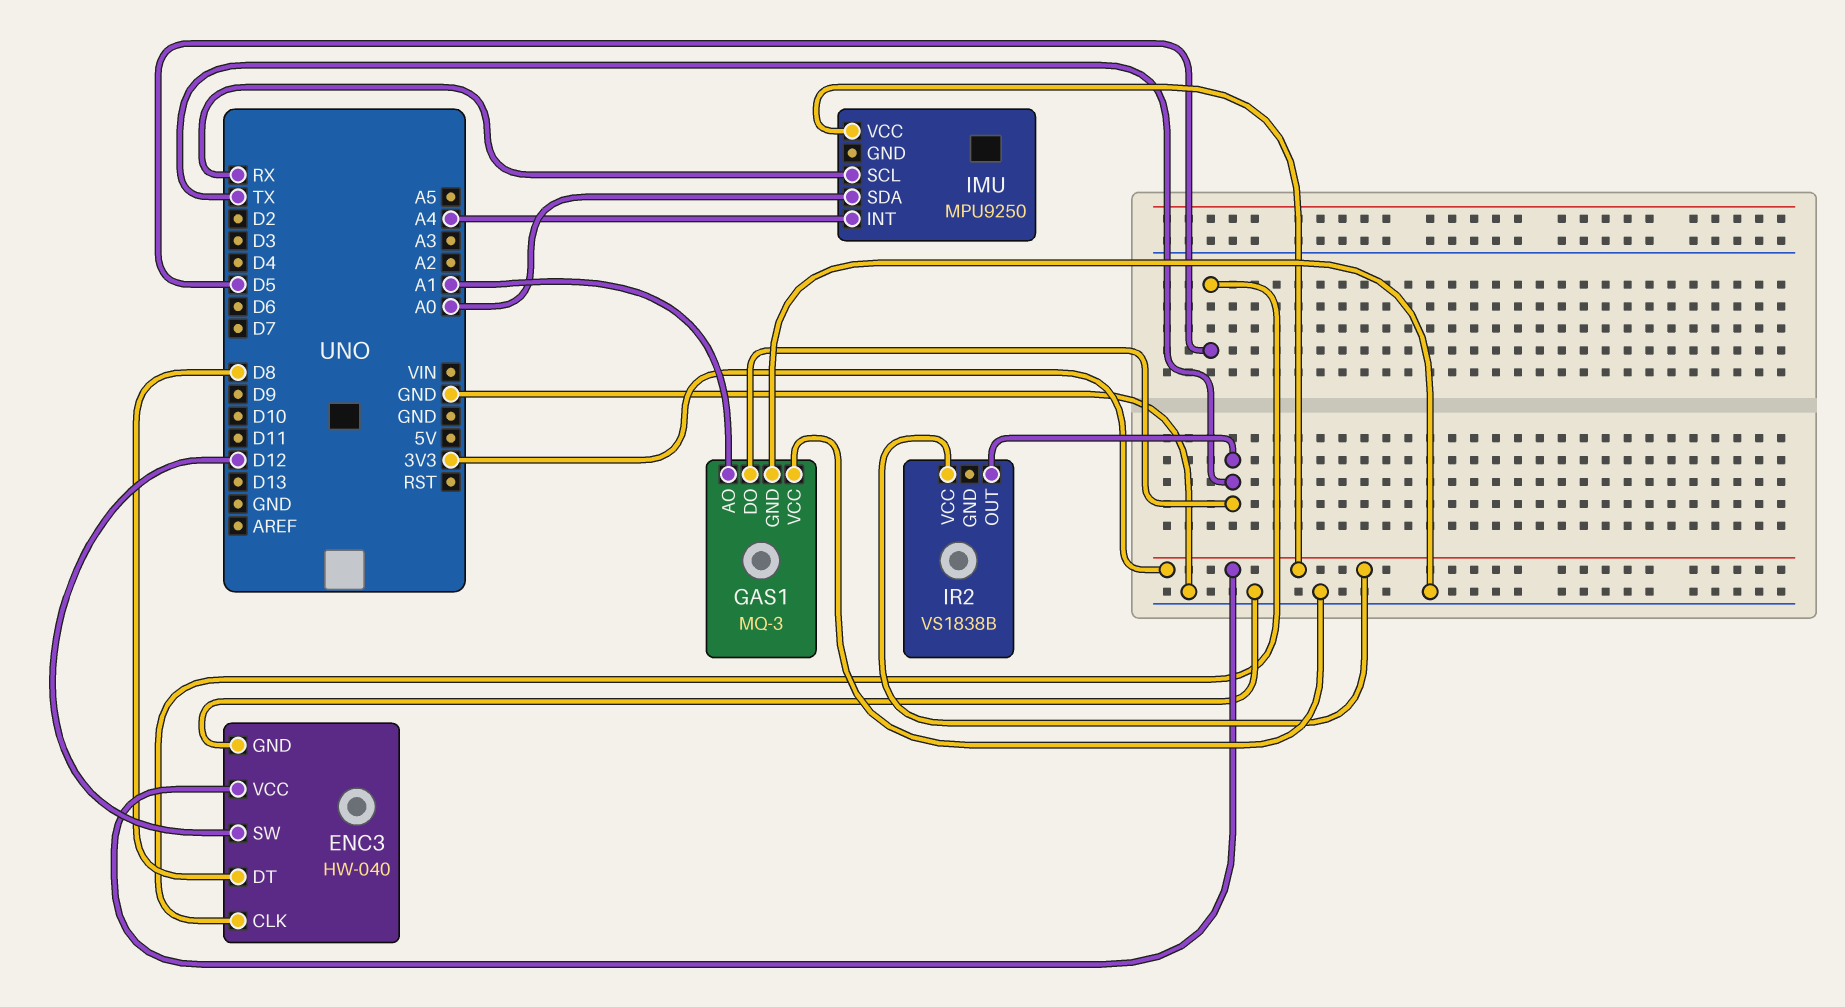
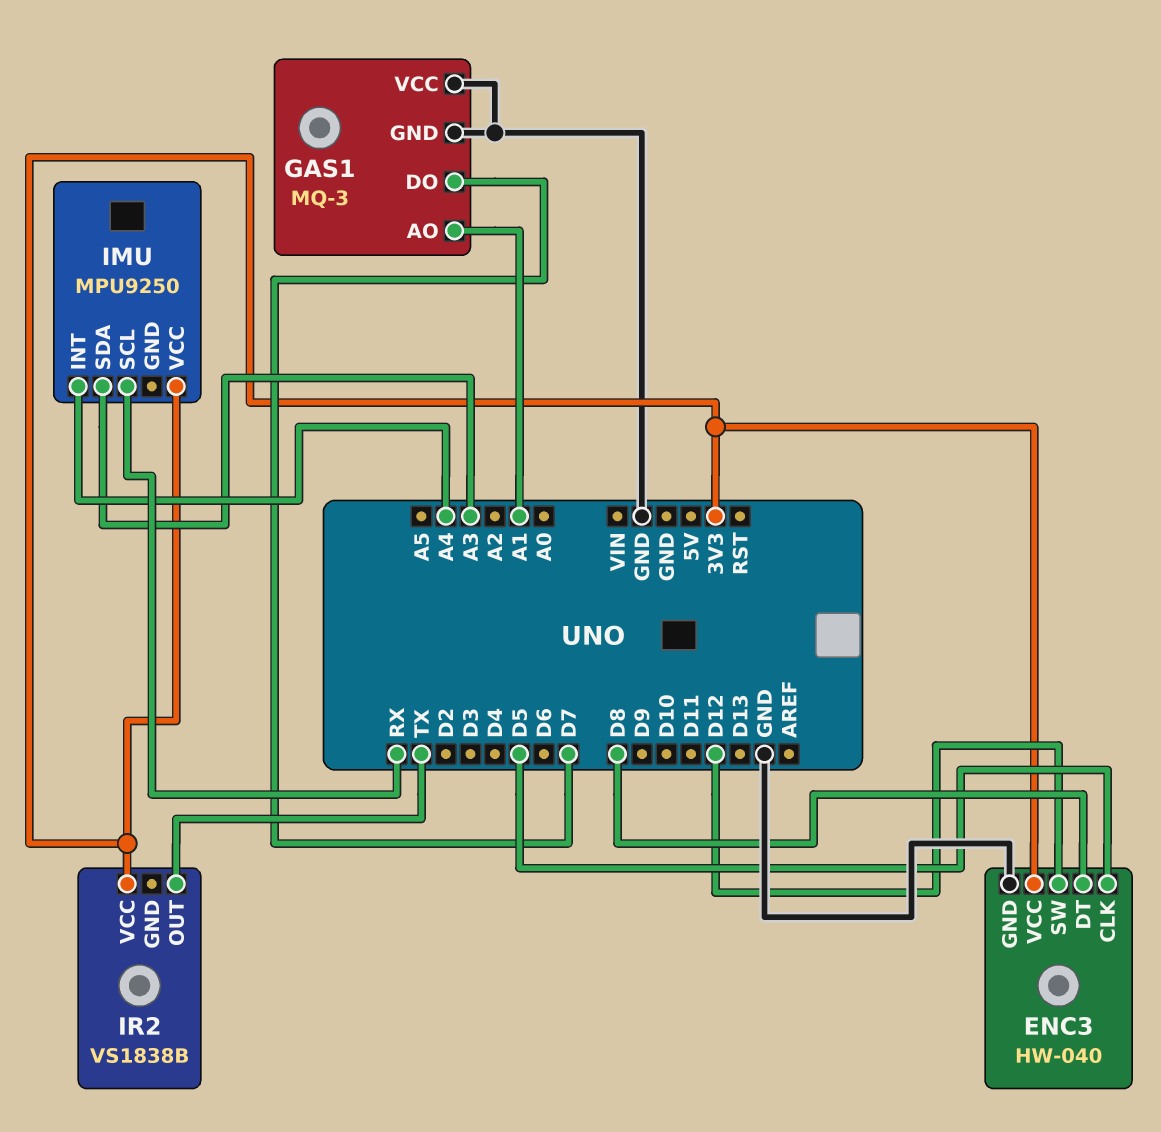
GAS1 pin DO: TX -> D7
IMU pin SDA: A0 -> A3

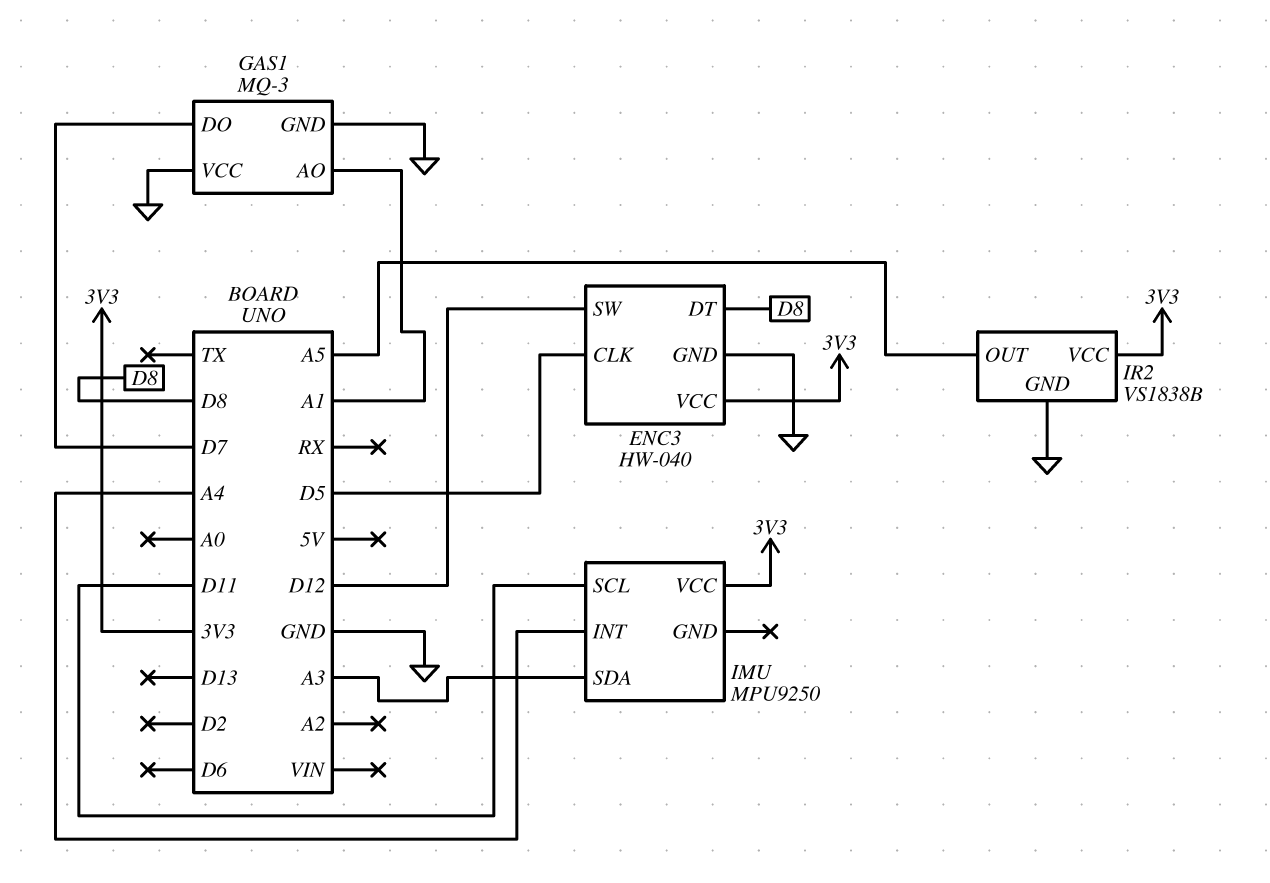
IMU pin SCL: RX -> D11
IR2 pin GND: none -> GND
IR2 pin OUT: TX -> A5

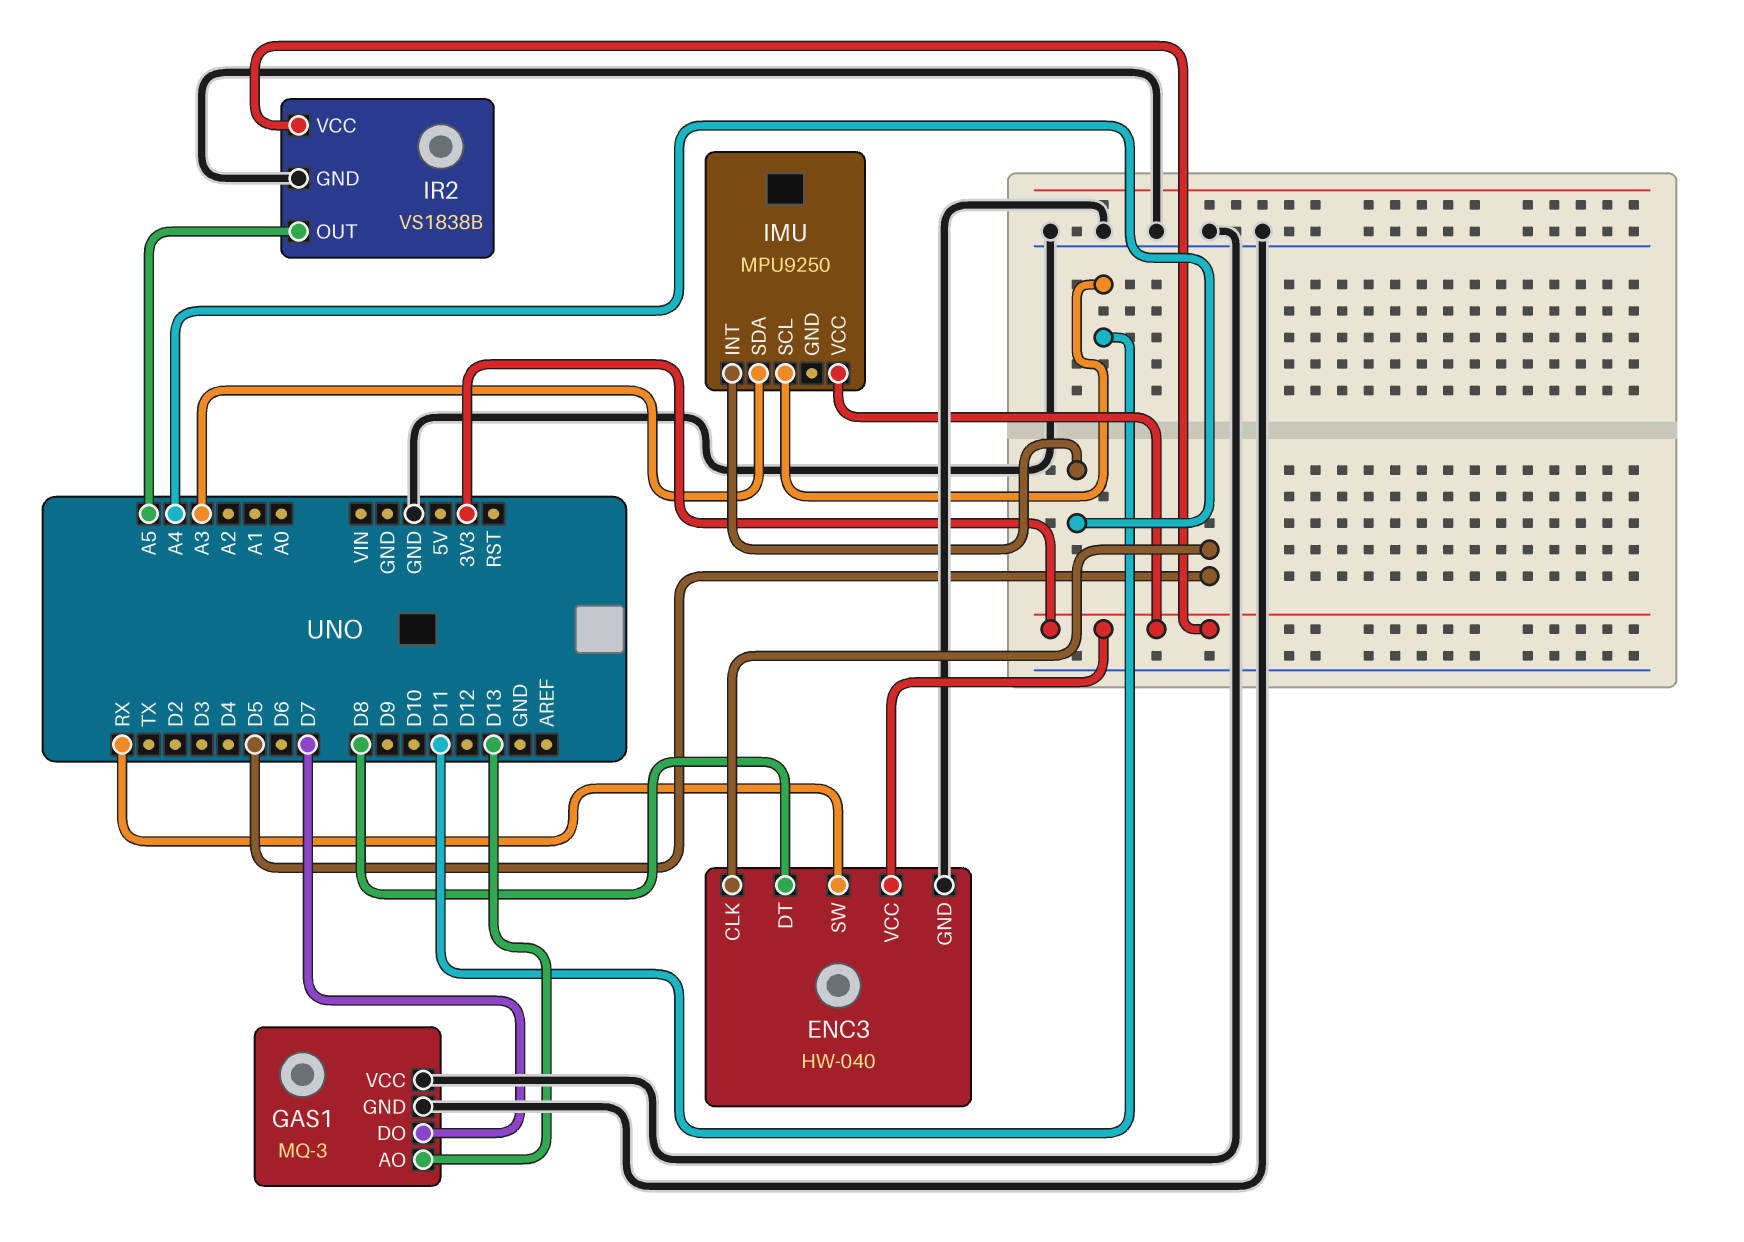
ENC3 pin SW: D12 -> RX
GAS1 pin AO: A1 -> D13

